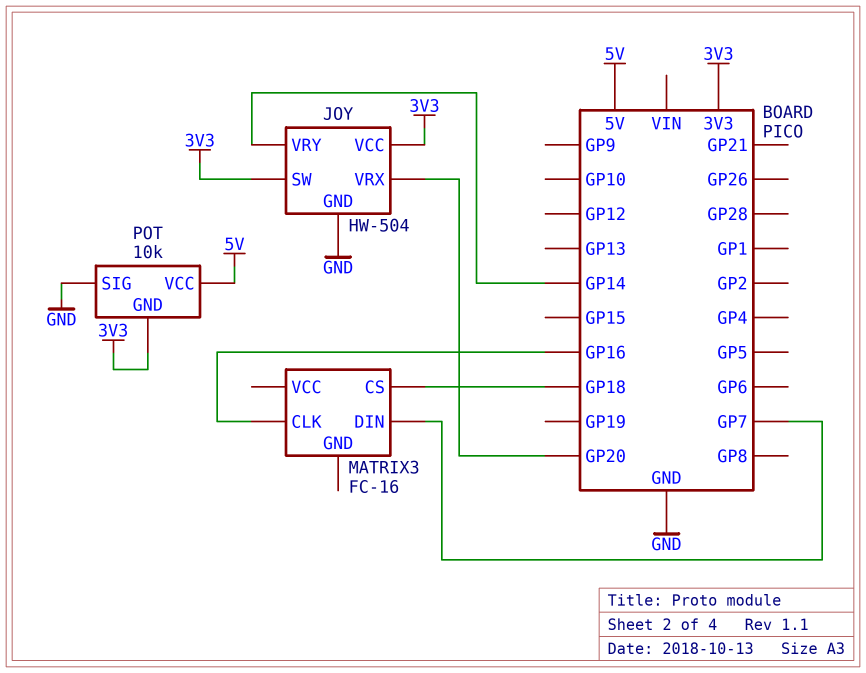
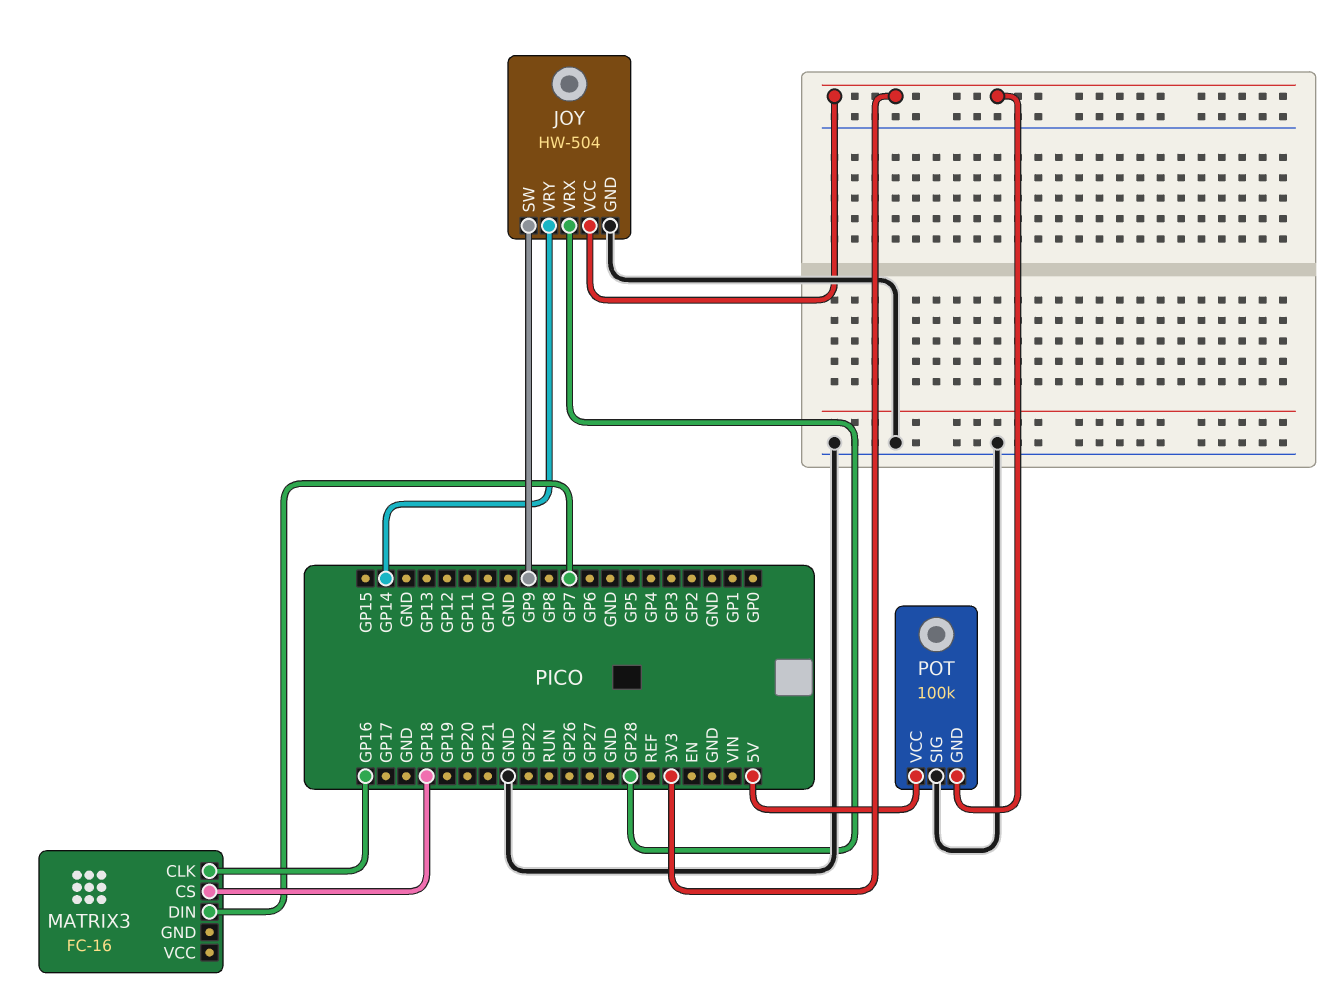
JOY pin SW: 3V3 -> GP9
JOY pin VRX: GP20 -> GP28
POT: 10k -> 100k

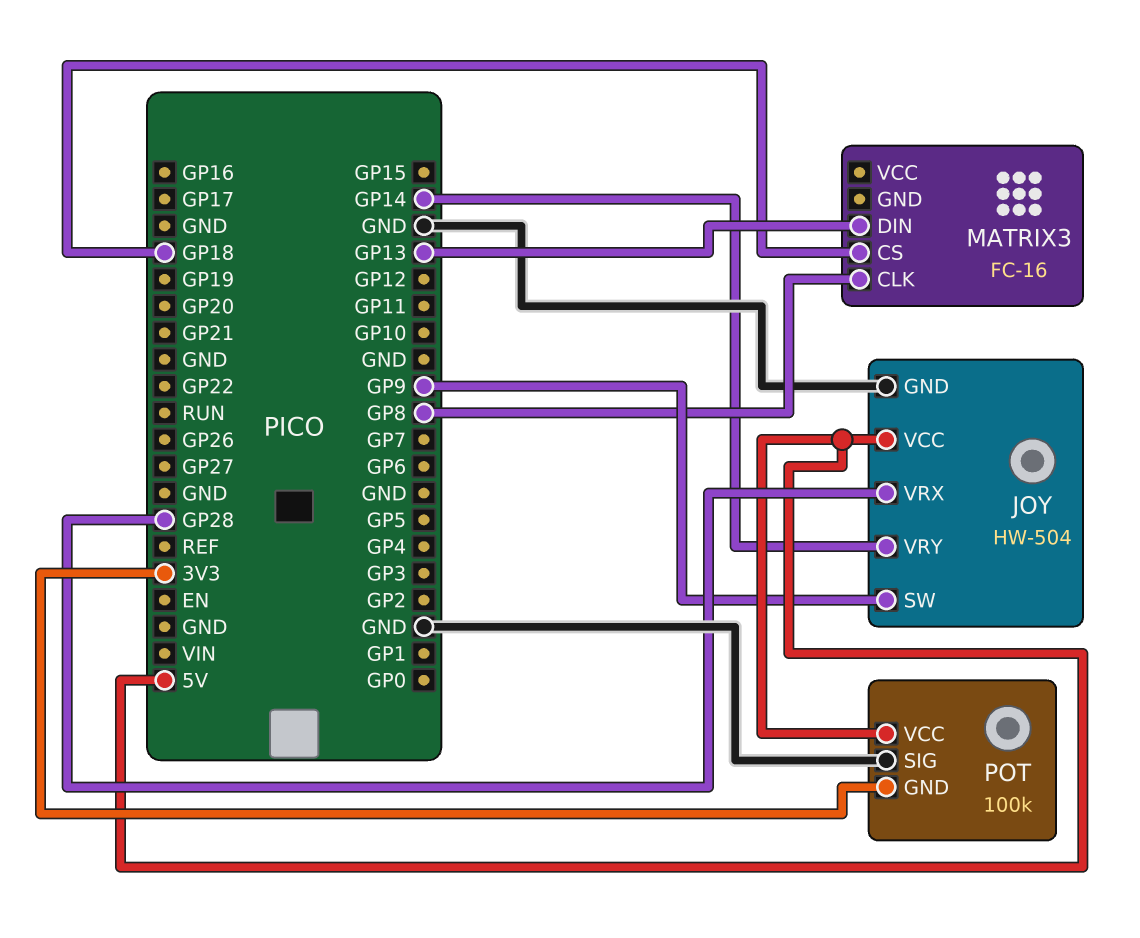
JOY pin VCC: 3V3 -> 5V
MATRIX3 pin CLK: GP16 -> GP8
MATRIX3 pin DIN: GP7 -> GP13

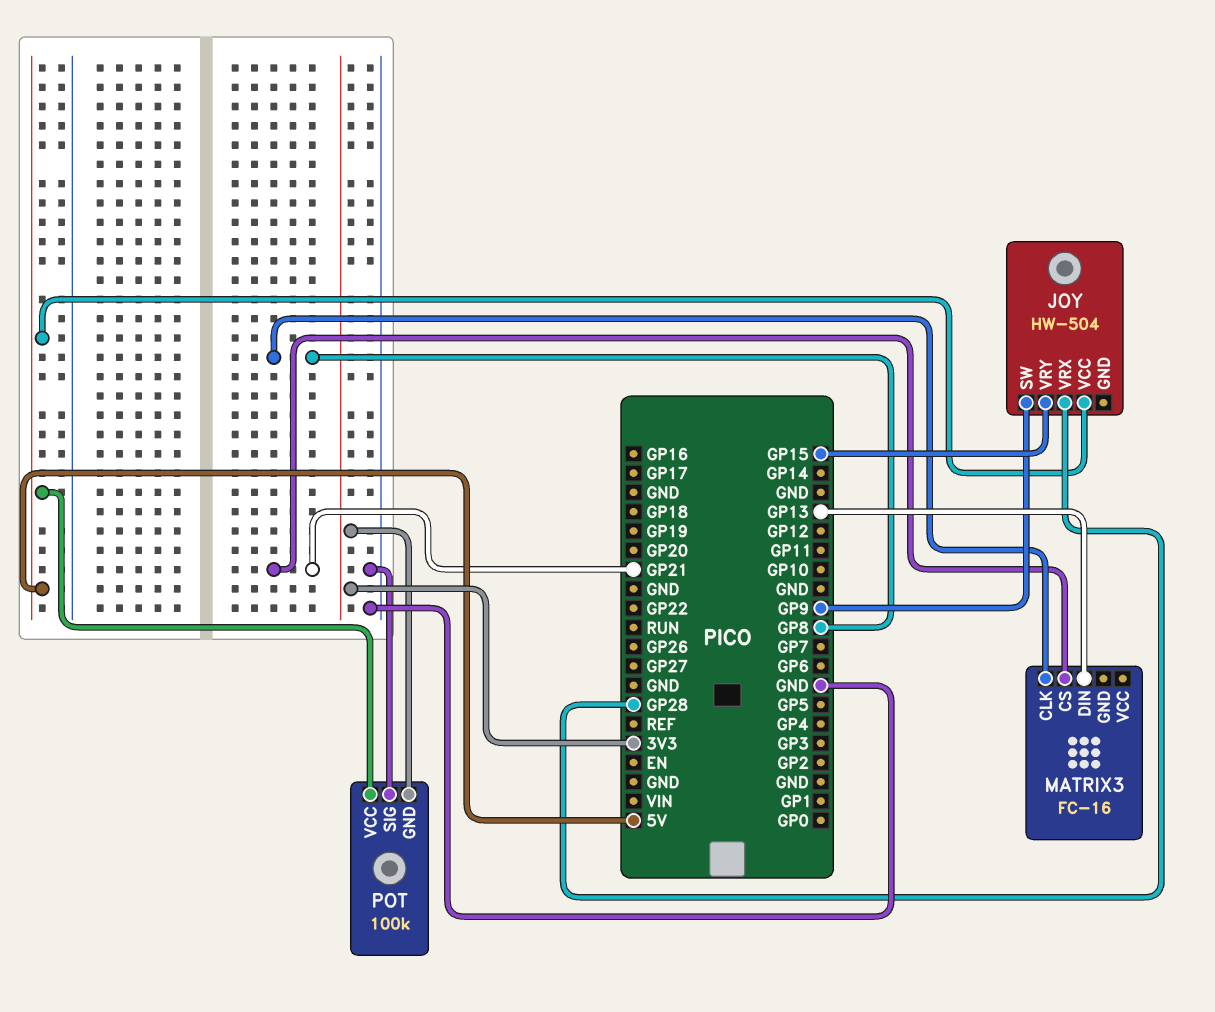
JOY pin GND: GND -> none
JOY pin VRY: GP14 -> GP15
MATRIX3 pin CS: GP18 -> GP21

